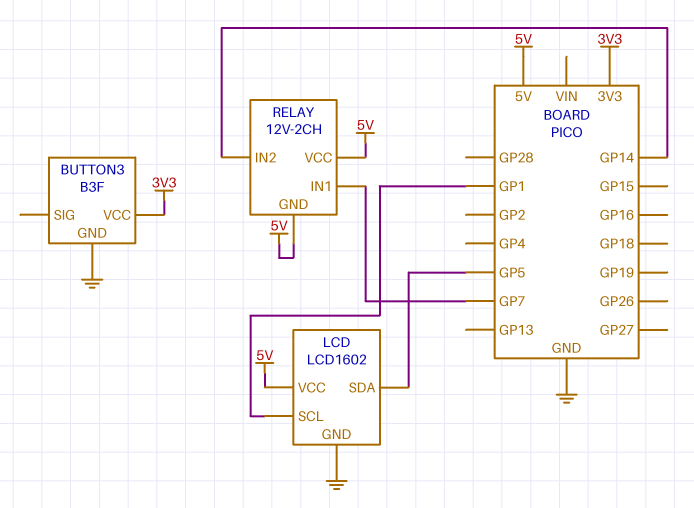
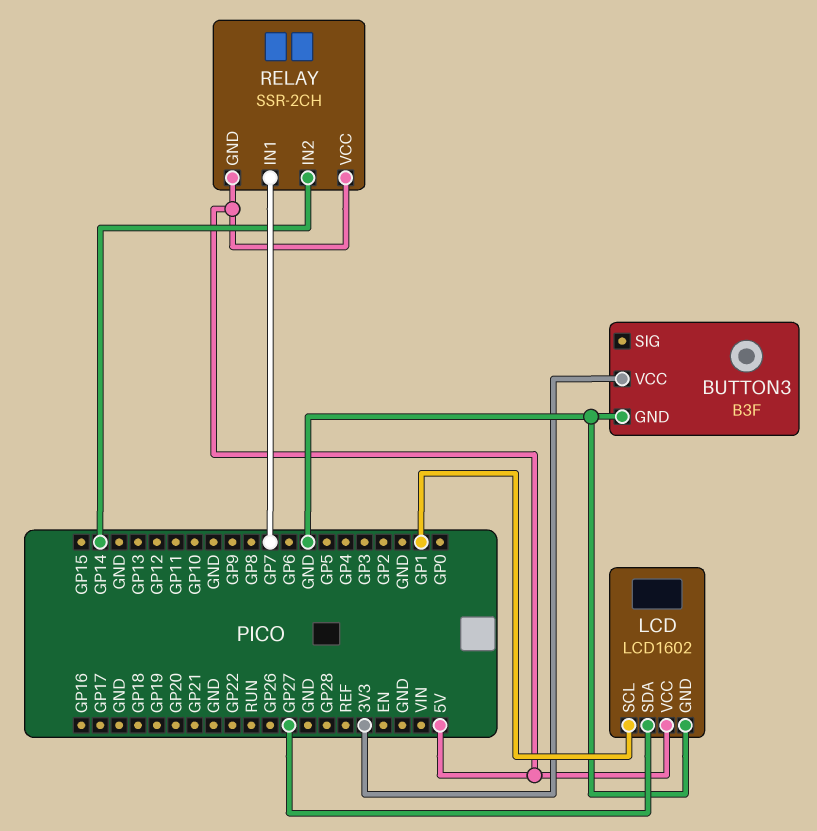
LCD pin SDA: GP5 -> GP27
RELAY: 12V-2CH -> SSR-2CH

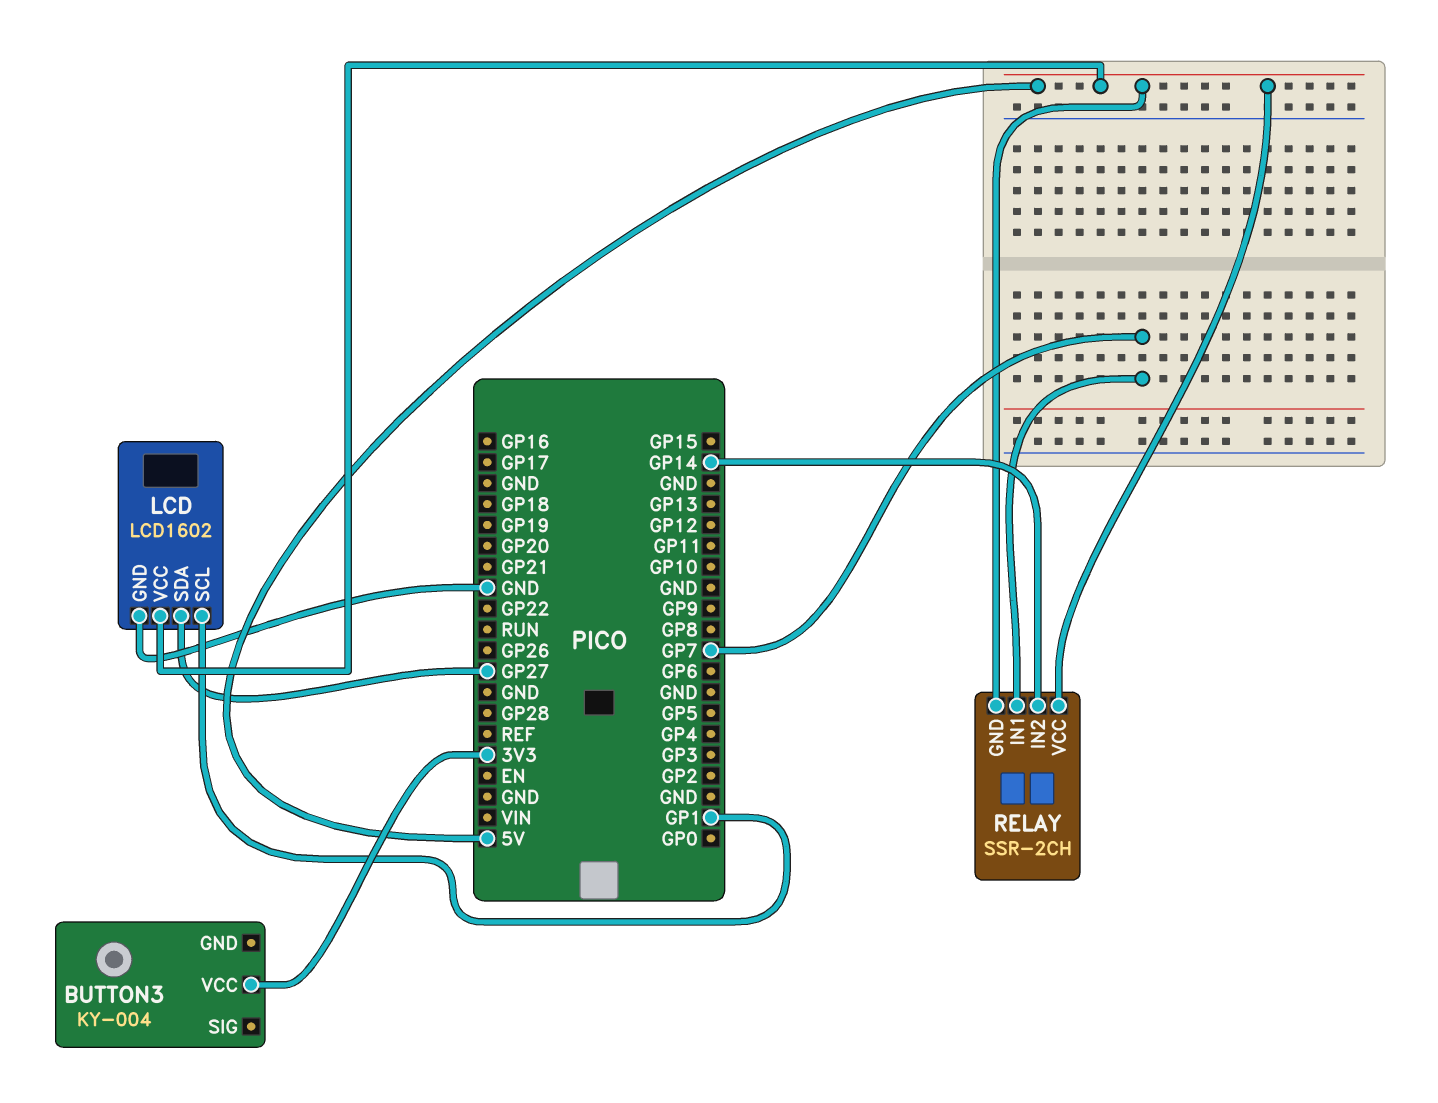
BUTTON3: B3F -> KY-004
BUTTON3 pin GND: GND -> none

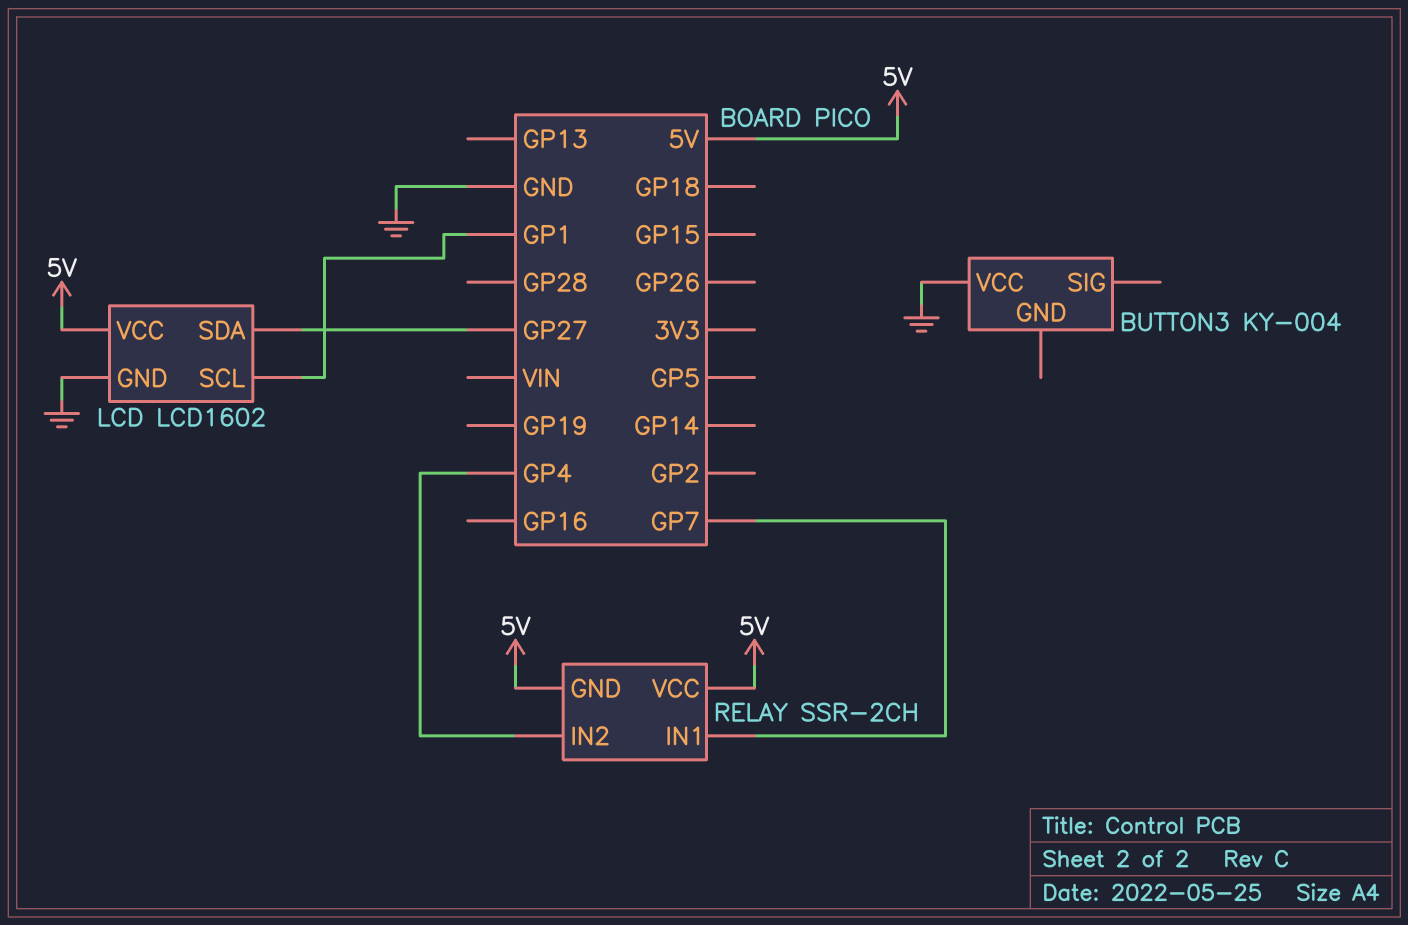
BUTTON3 pin VCC: 3V3 -> GND
RELAY pin IN2: GP14 -> GP4

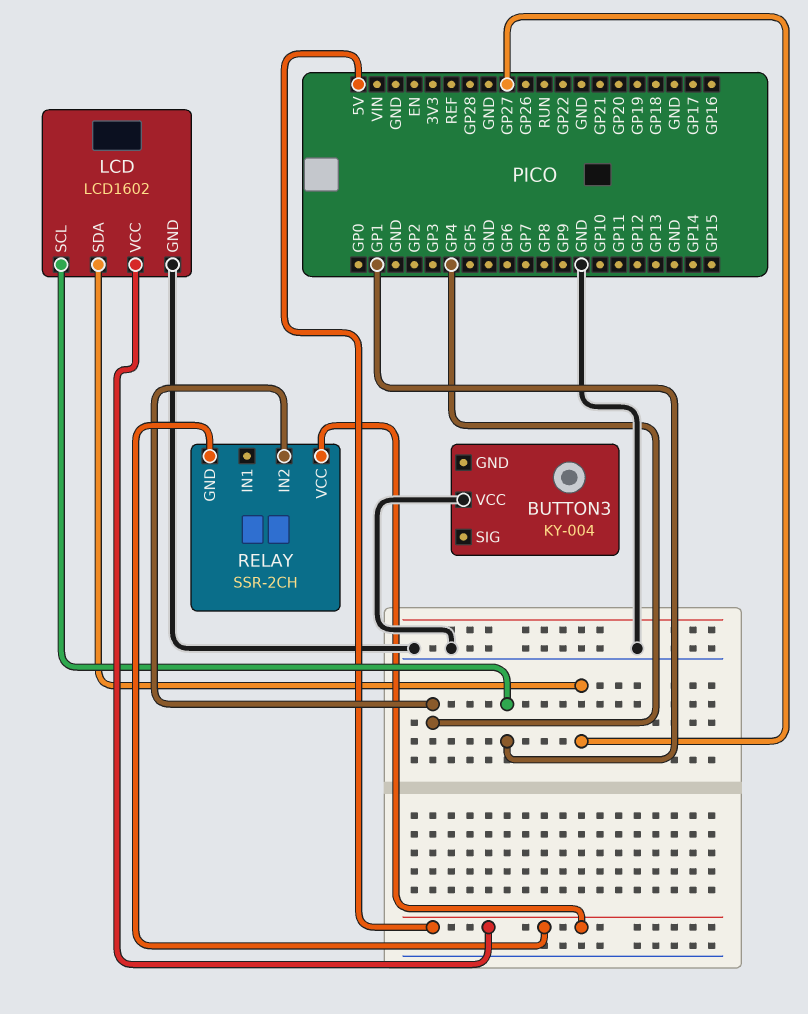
RELAY pin IN1: GP7 -> none

